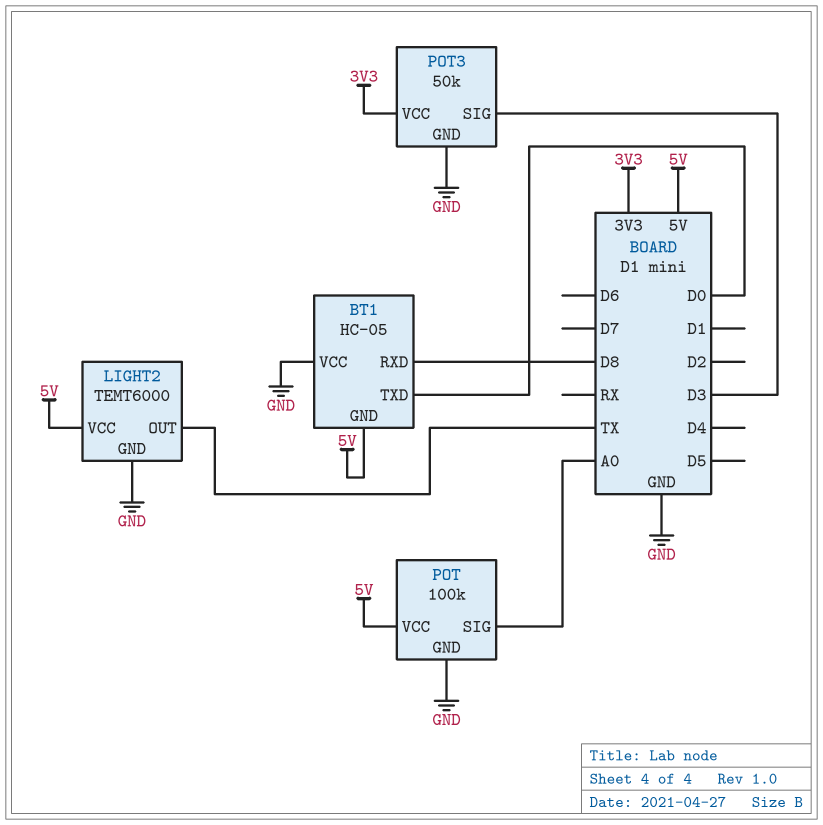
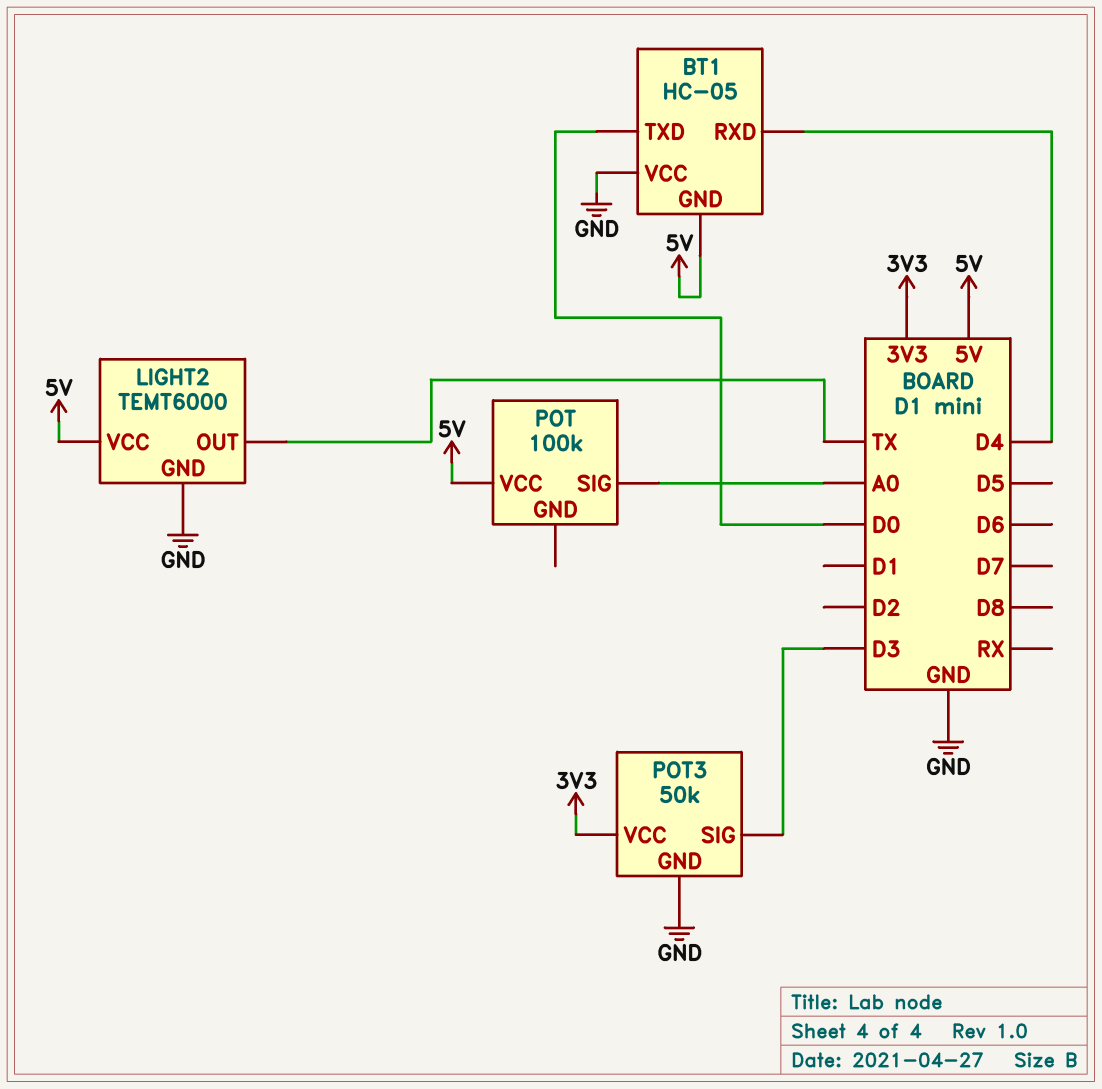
BT1 pin RXD: D8 -> D4
POT pin GND: GND -> none

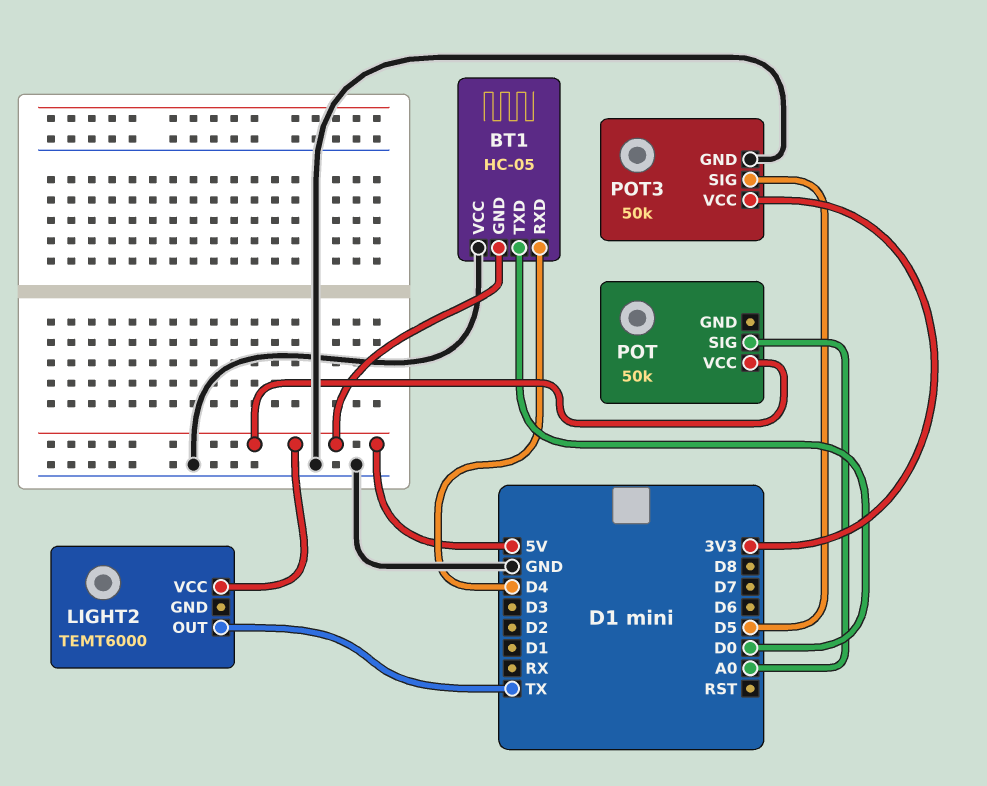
LIGHT2 pin GND: GND -> none
POT: 100k -> 50k
POT3 pin SIG: D3 -> D5

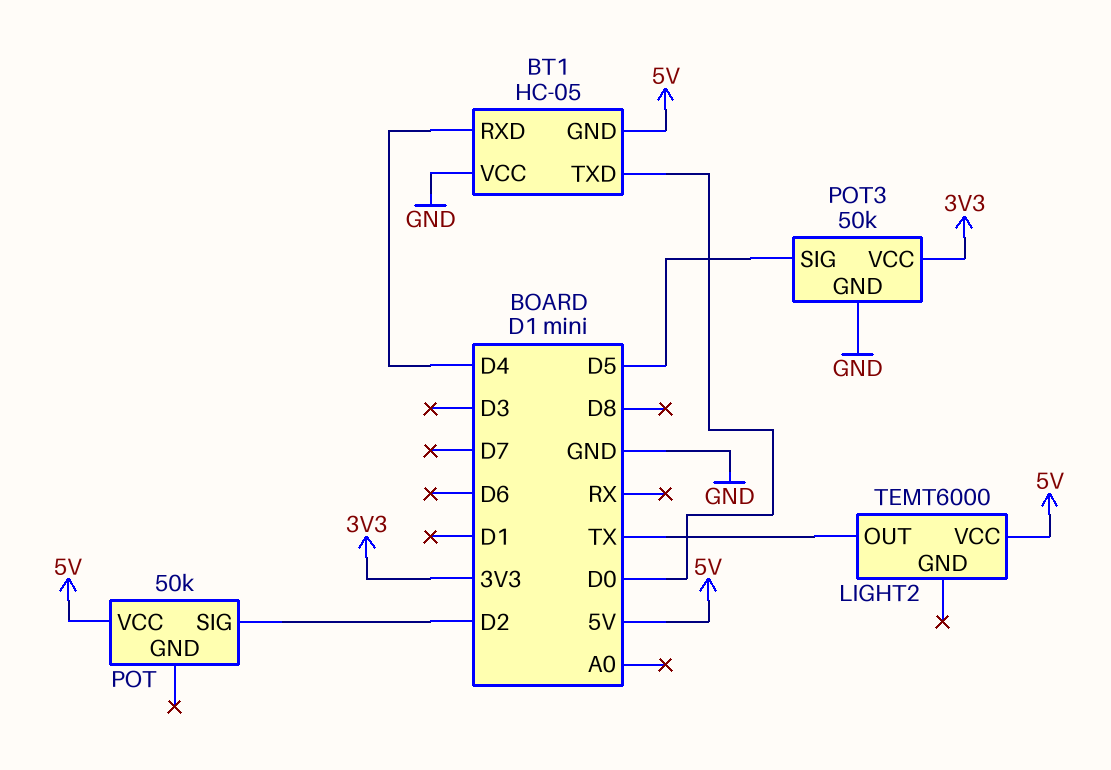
POT pin SIG: A0 -> D2

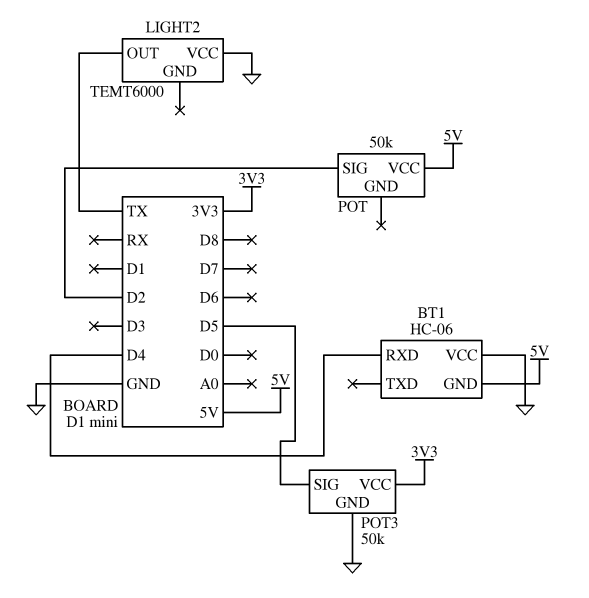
BT1: HC-05 -> HC-06
BT1 pin TXD: D0 -> none
LIGHT2 pin VCC: 5V -> GND

